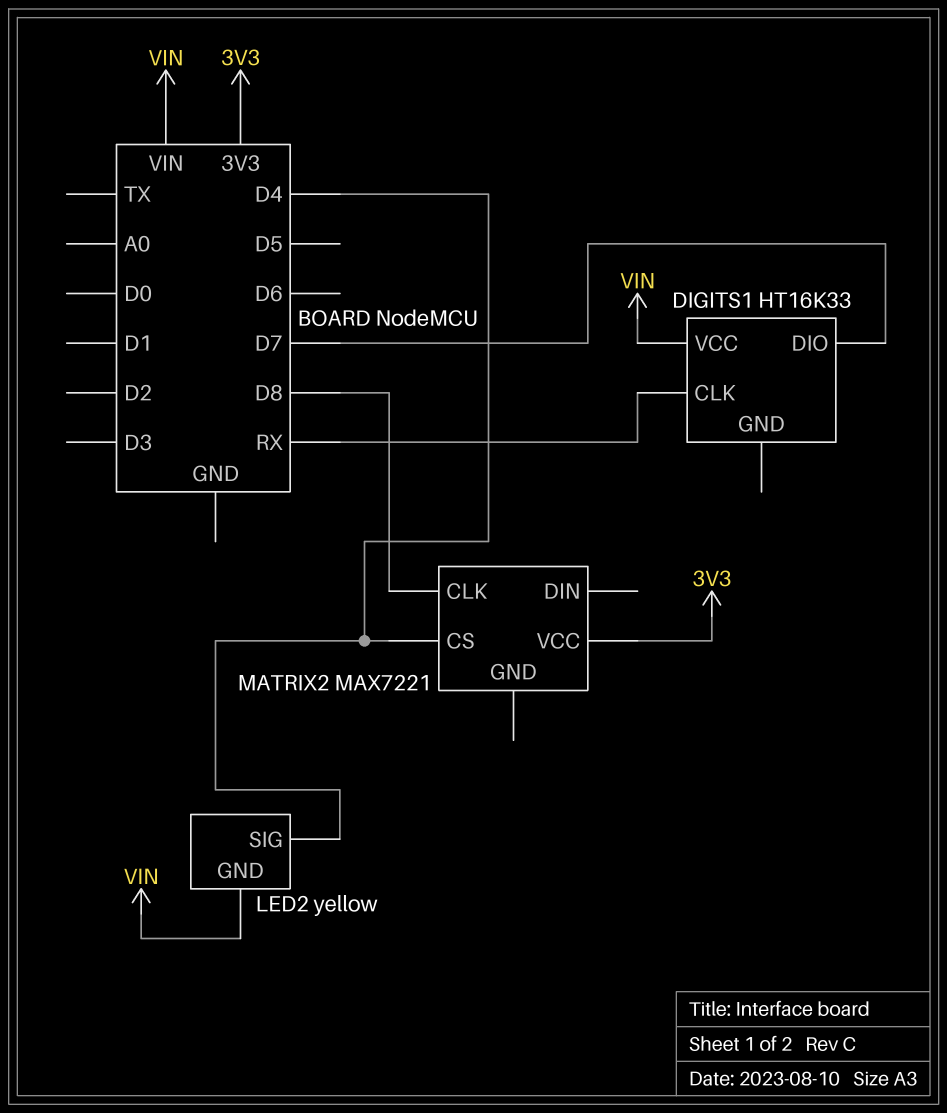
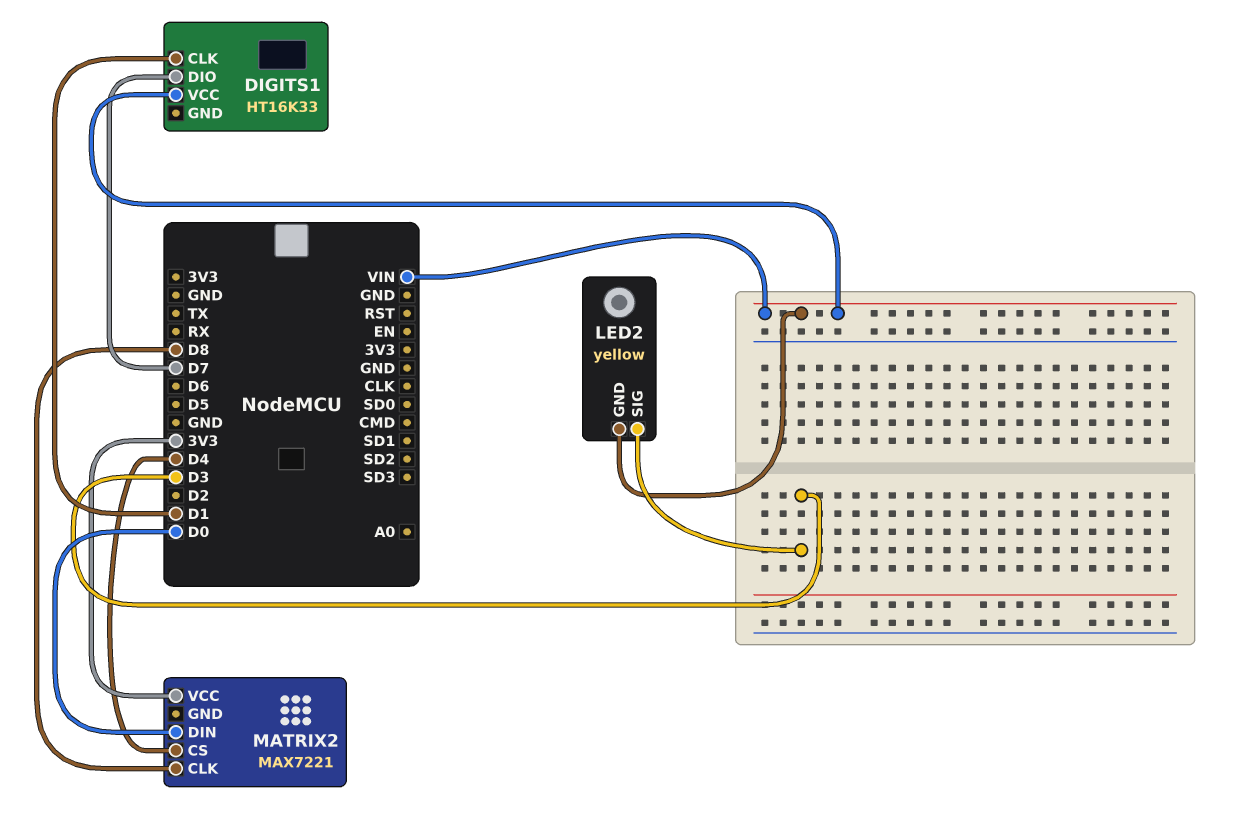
DIGITS1 pin CLK: RX -> D1
LED2 pin SIG: D4 -> D3
MATRIX2 pin DIN: none -> D0

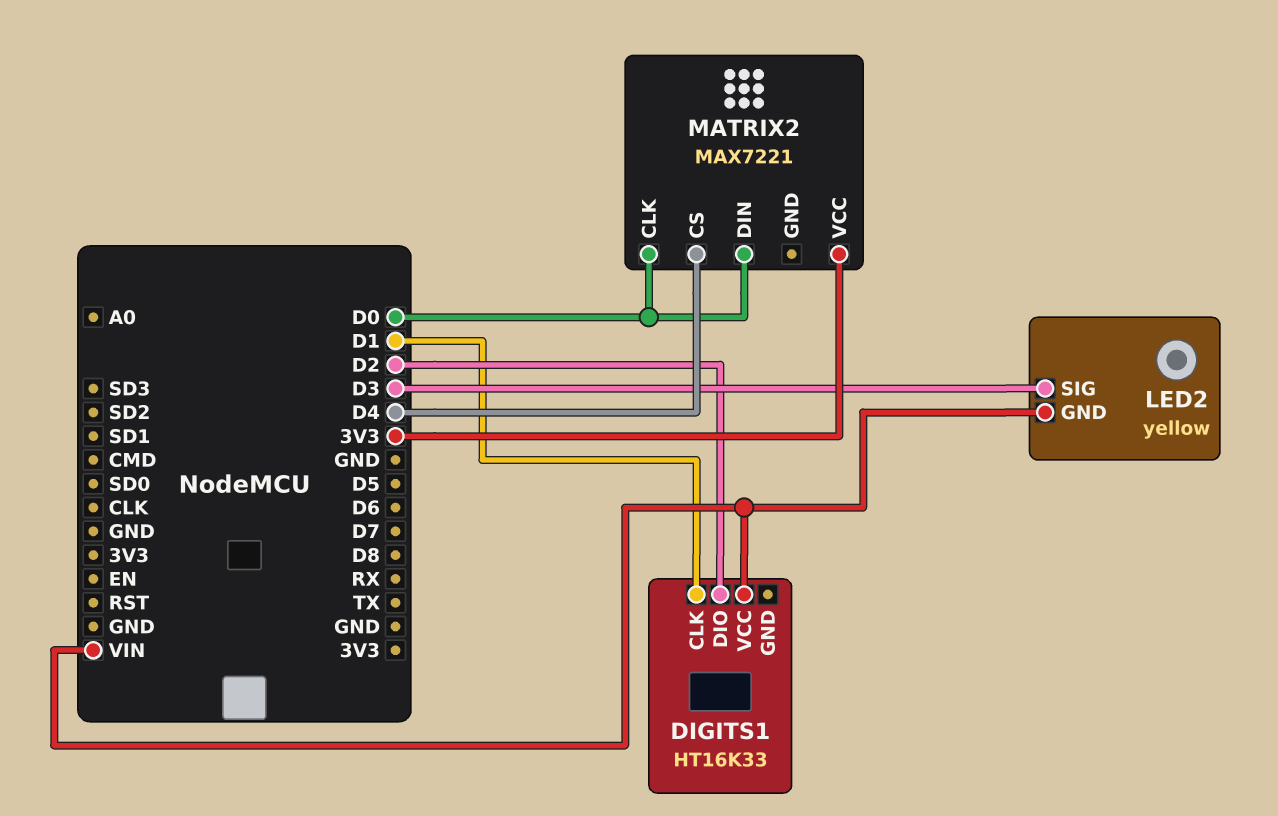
DIGITS1 pin DIO: D7 -> D2
MATRIX2 pin CLK: D8 -> D0

